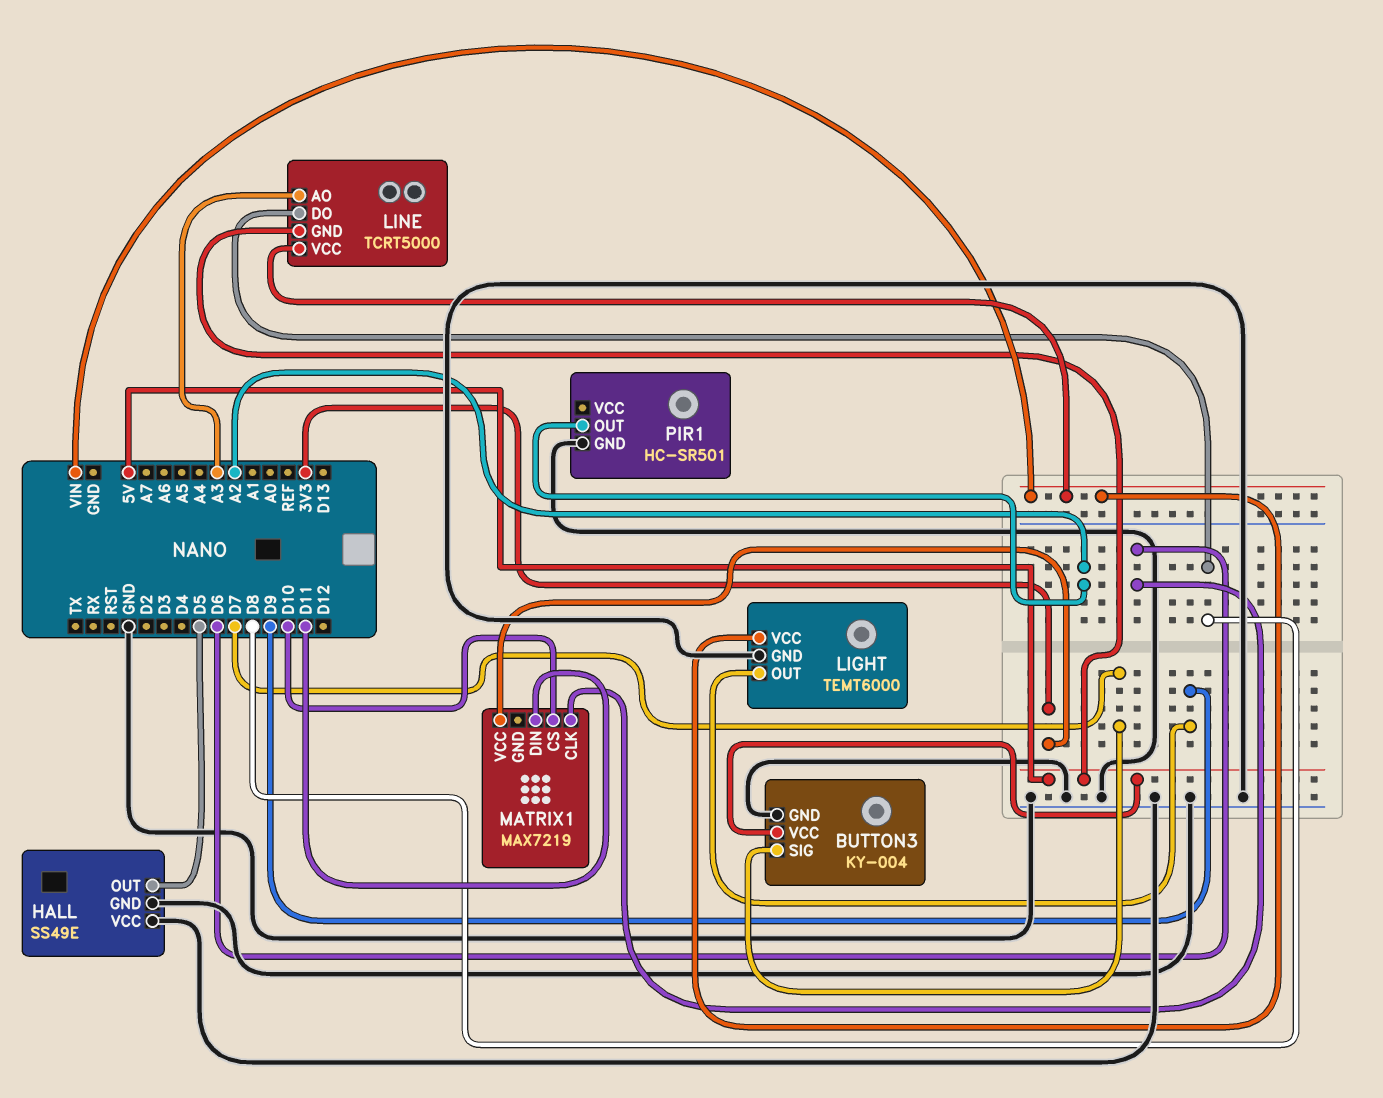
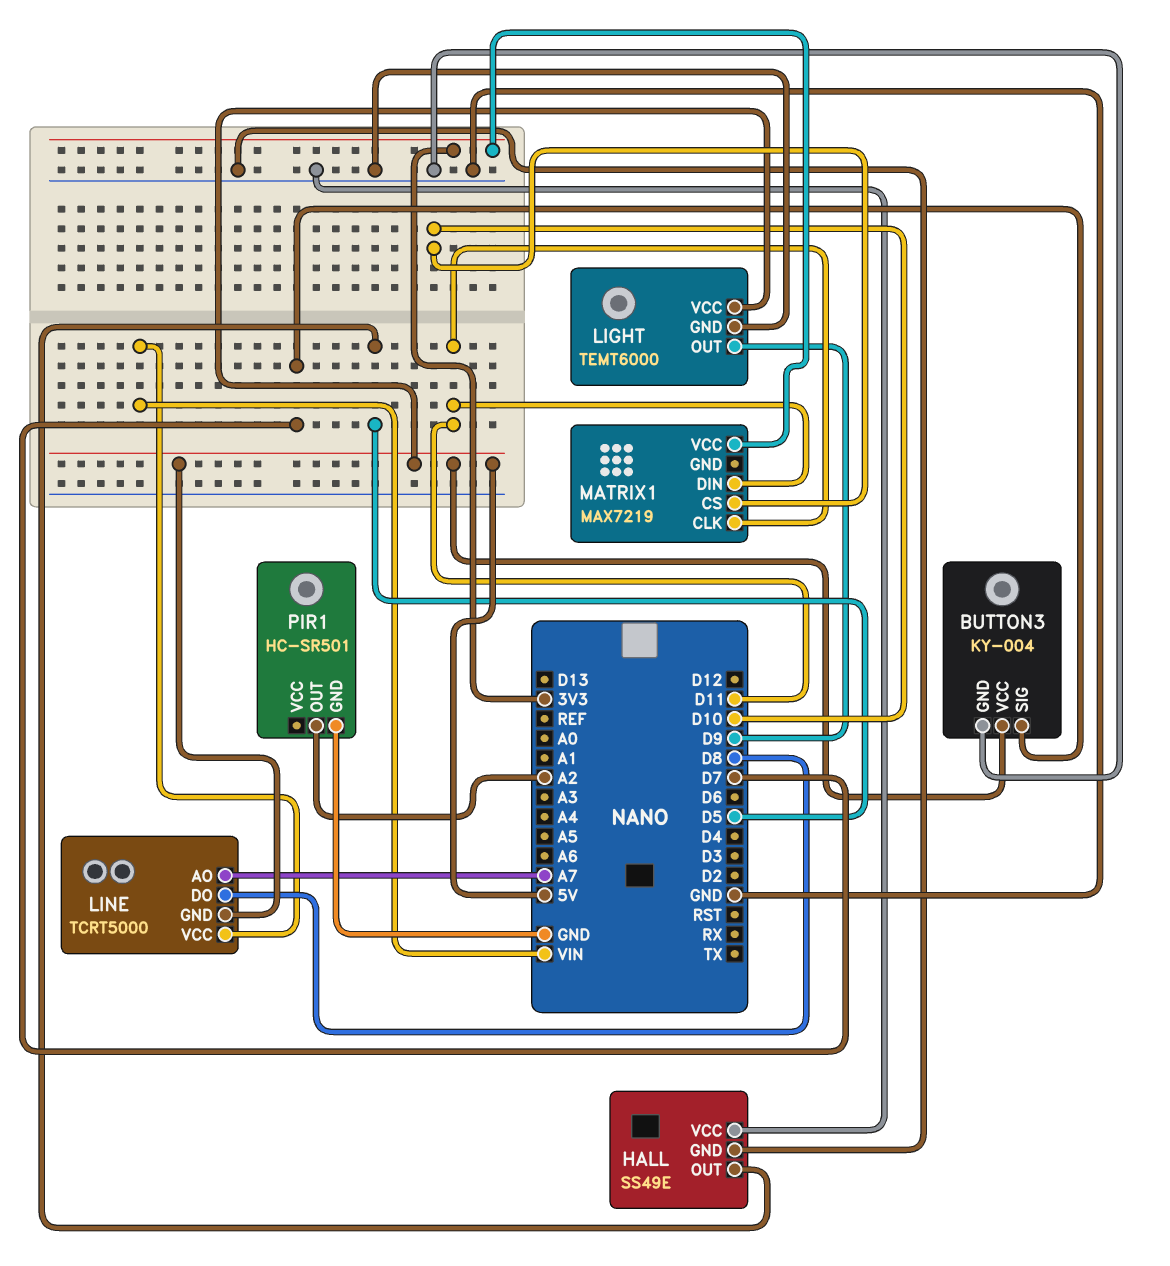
LIGHT pin VCC: VIN -> 5V
LINE pin AO: A3 -> A7
MATRIX1 pin CLK: D6 -> D11

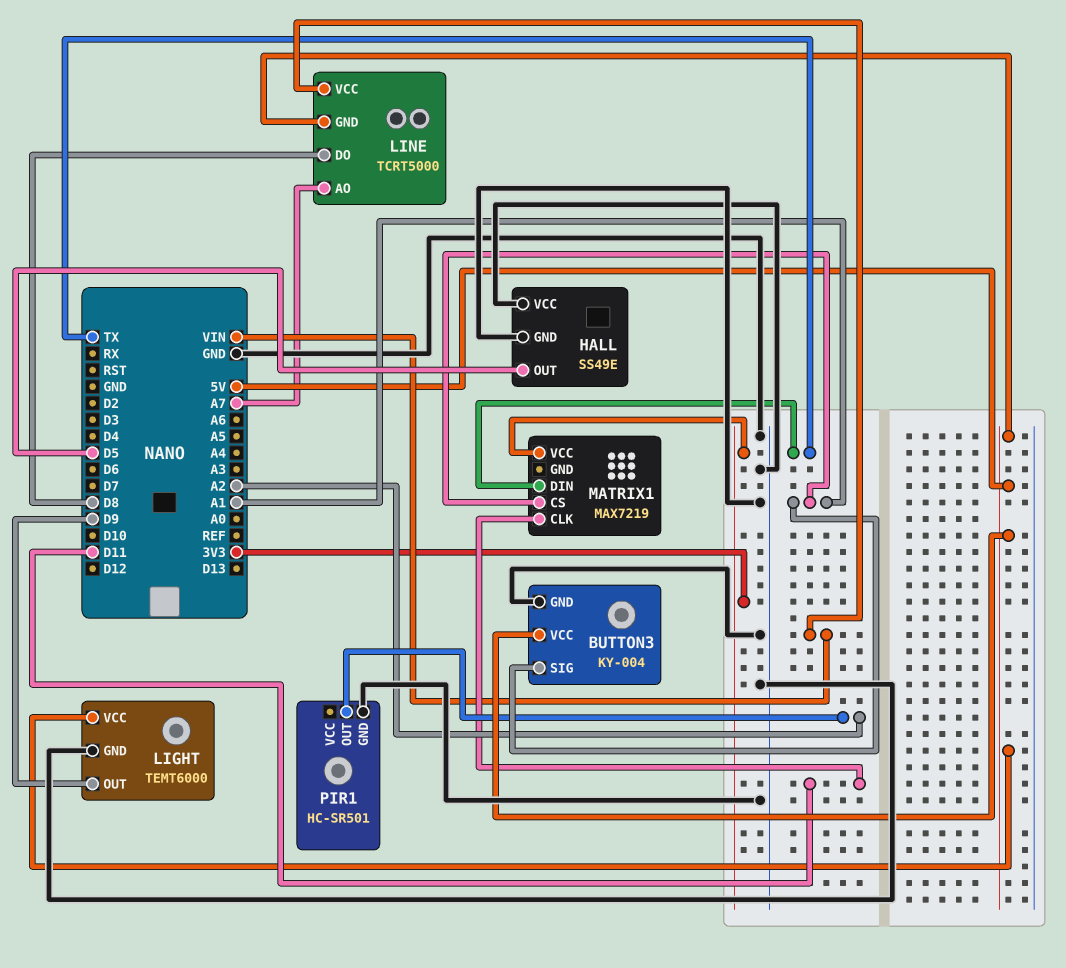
BUTTON3 pin SIG: D7 -> A1
MATRIX1 pin CS: D10 -> A1
MATRIX1 pin DIN: D11 -> TX

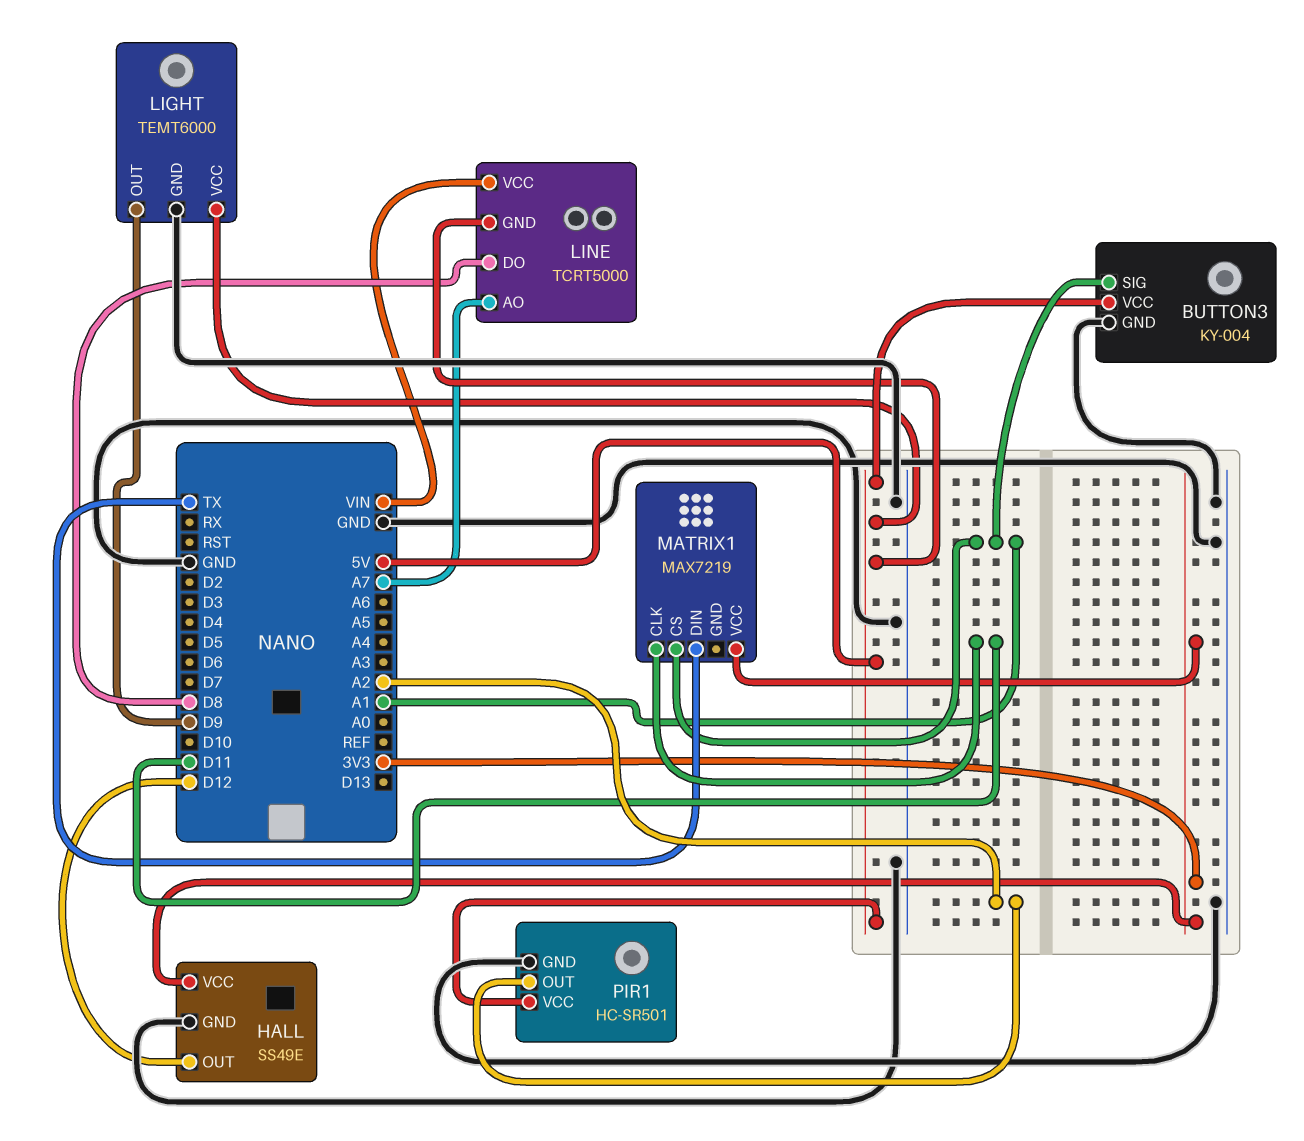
HALL pin OUT: D5 -> D12
HALL pin VCC: GND -> 3V3
PIR1 pin VCC: none -> 5V

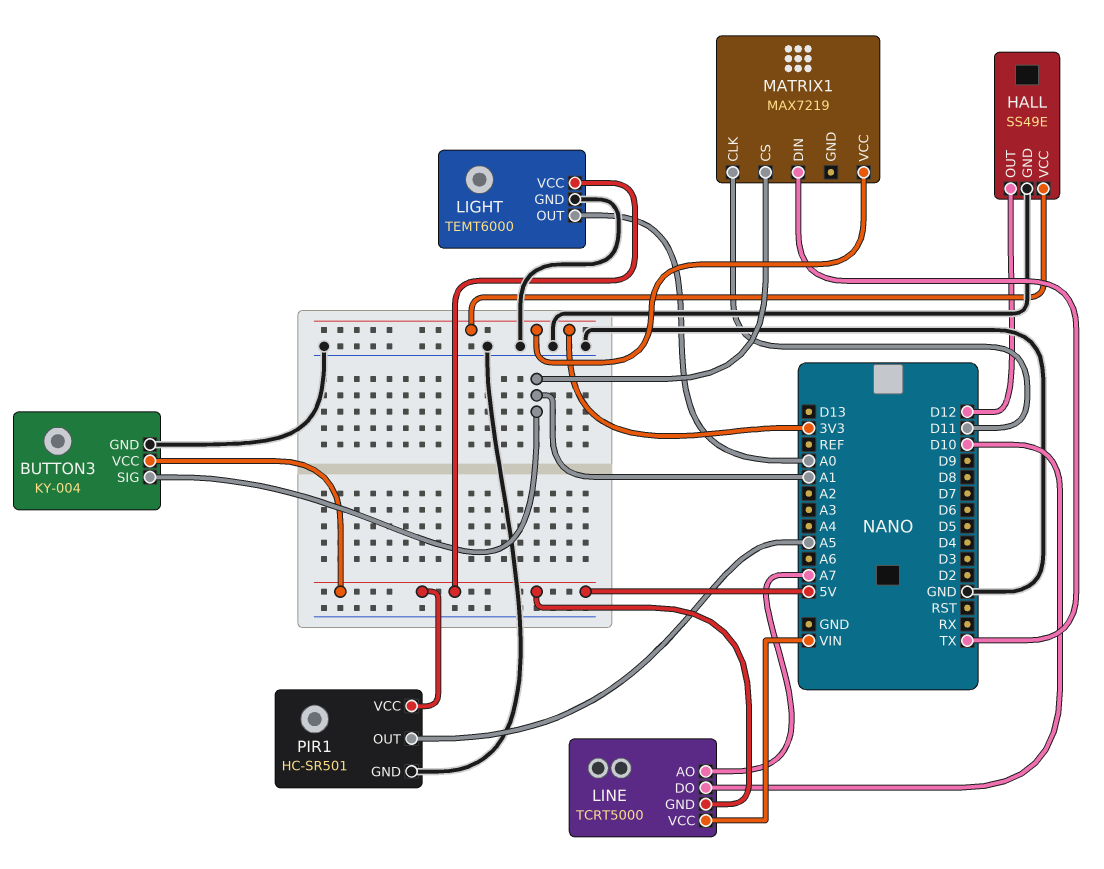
LIGHT pin OUT: D9 -> A0
LINE pin DO: D8 -> D10
PIR1 pin OUT: A2 -> A5

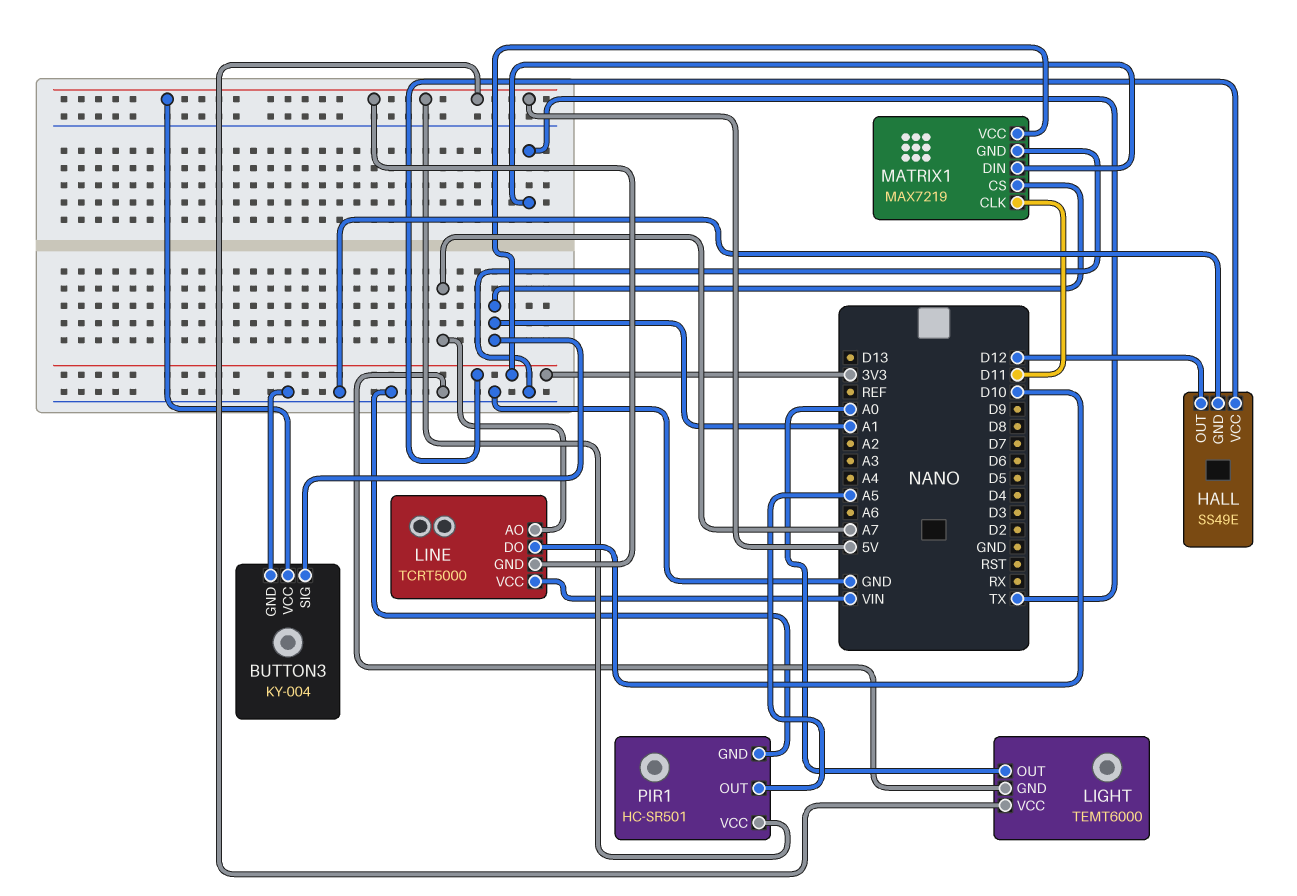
MATRIX1 pin GND: none -> GND

